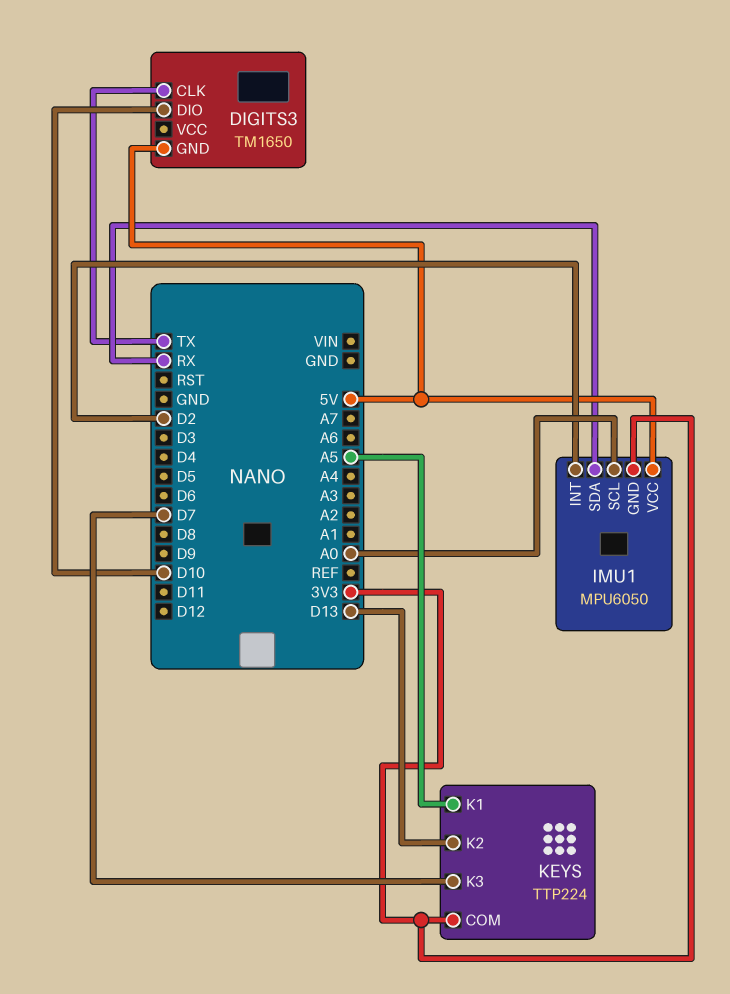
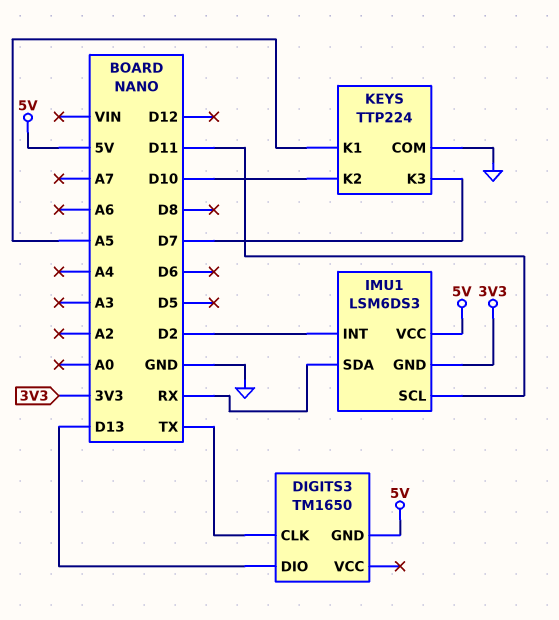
DIGITS3 pin DIO: D10 -> D13
IMU1: MPU6050 -> LSM6DS3
IMU1 pin SCL: A0 -> D11
KEYS pin COM: 3V3 -> GND
KEYS pin K2: D13 -> D10

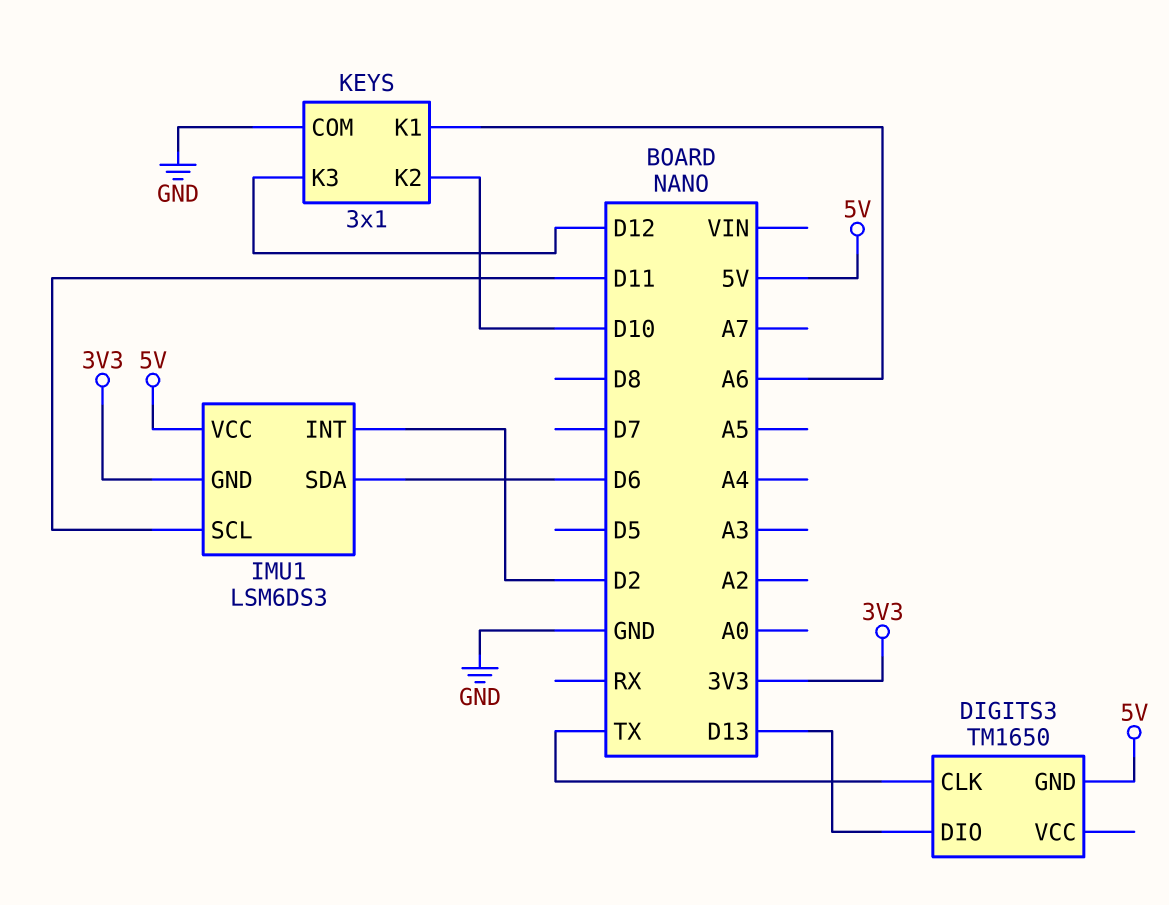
IMU1 pin SDA: RX -> D6
KEYS: TTP224 -> 3x1
KEYS pin K1: A5 -> A6
KEYS pin K3: D7 -> D12

